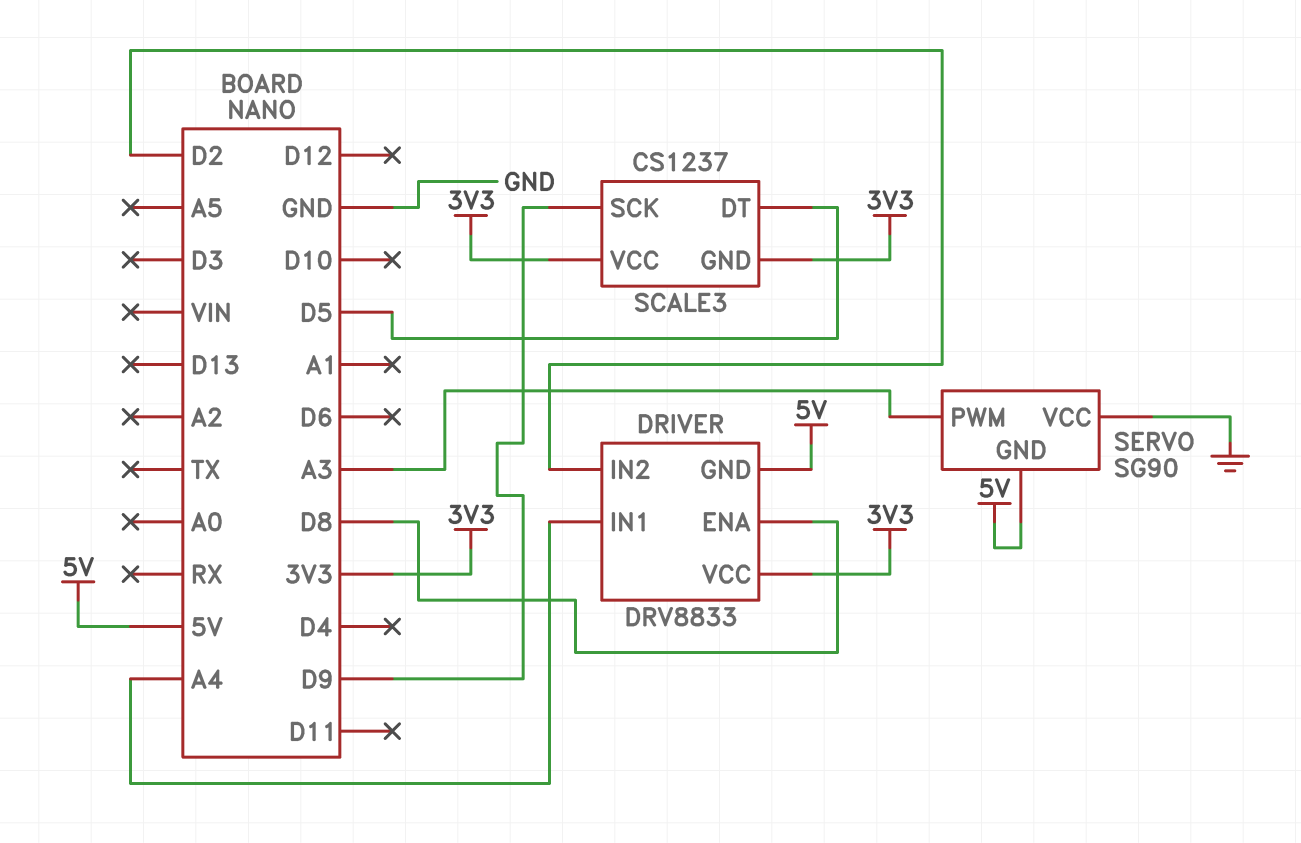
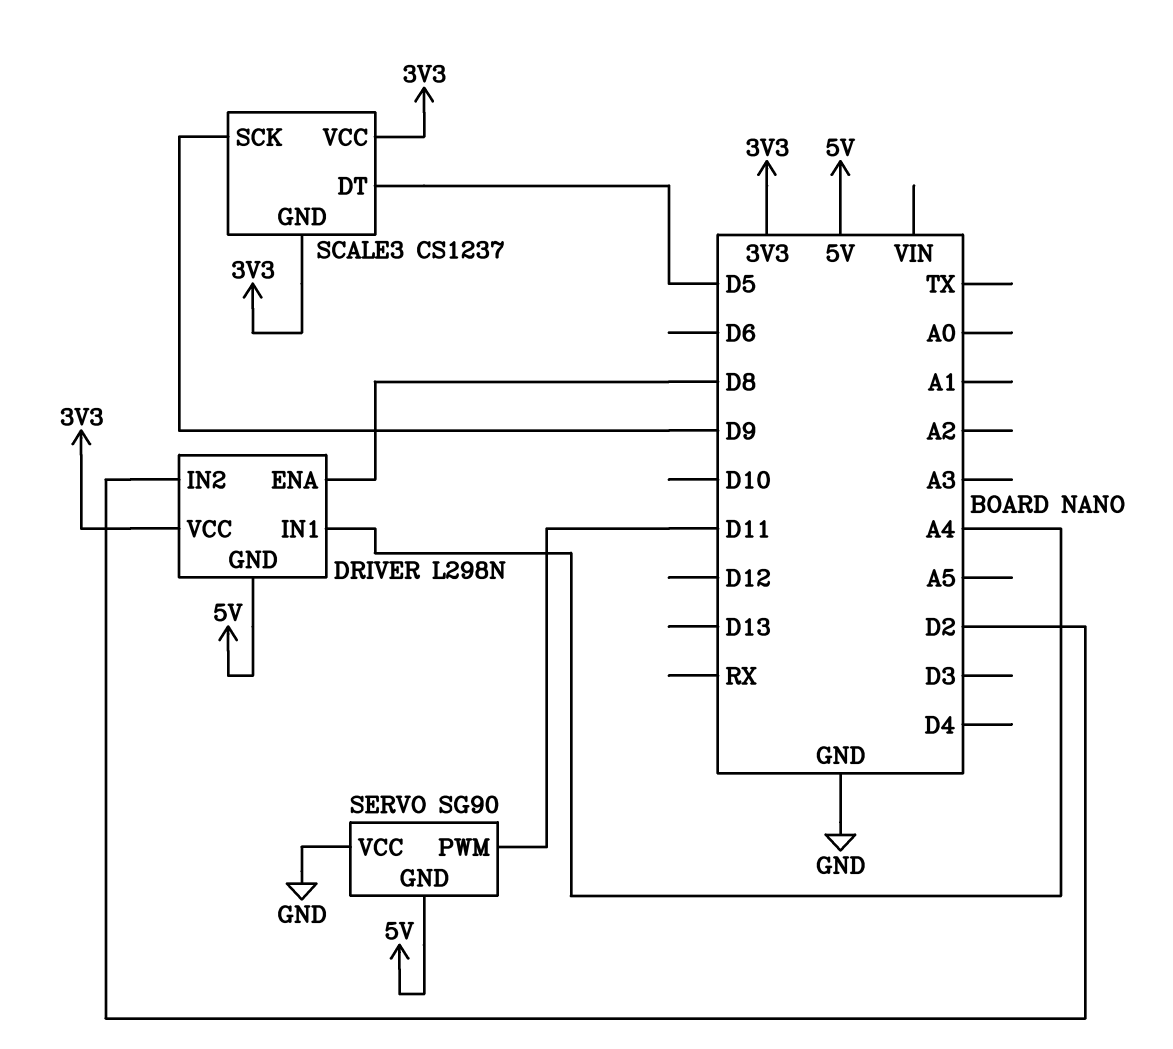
DRIVER: DRV8833 -> L298N
SERVO pin PWM: A3 -> D11

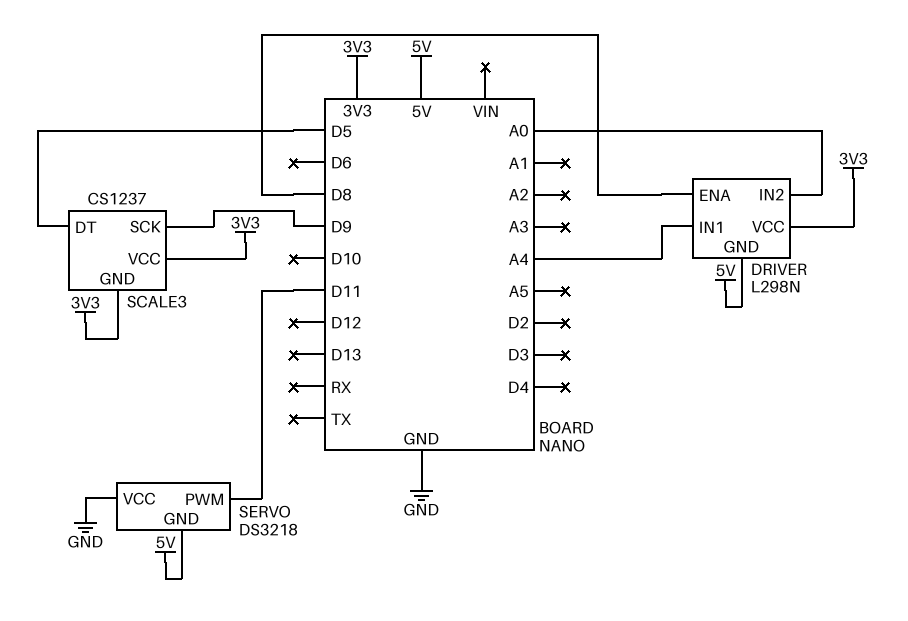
DRIVER pin IN2: D2 -> A0
SERVO: SG90 -> DS3218

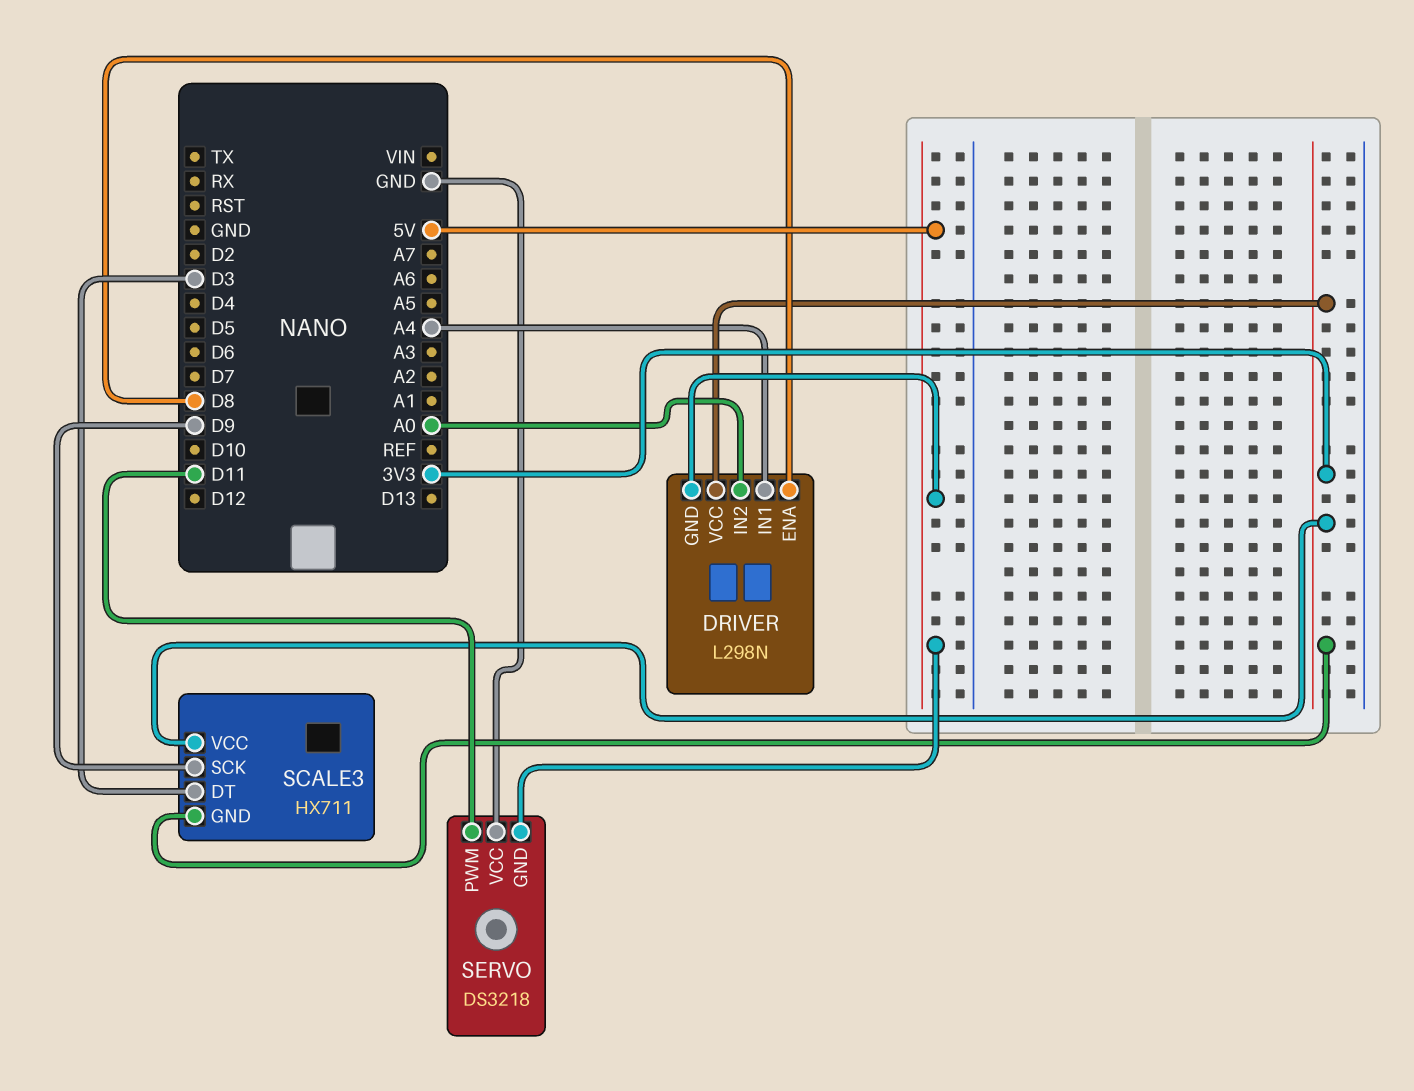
SCALE3: CS1237 -> HX711
SCALE3 pin DT: D5 -> D3

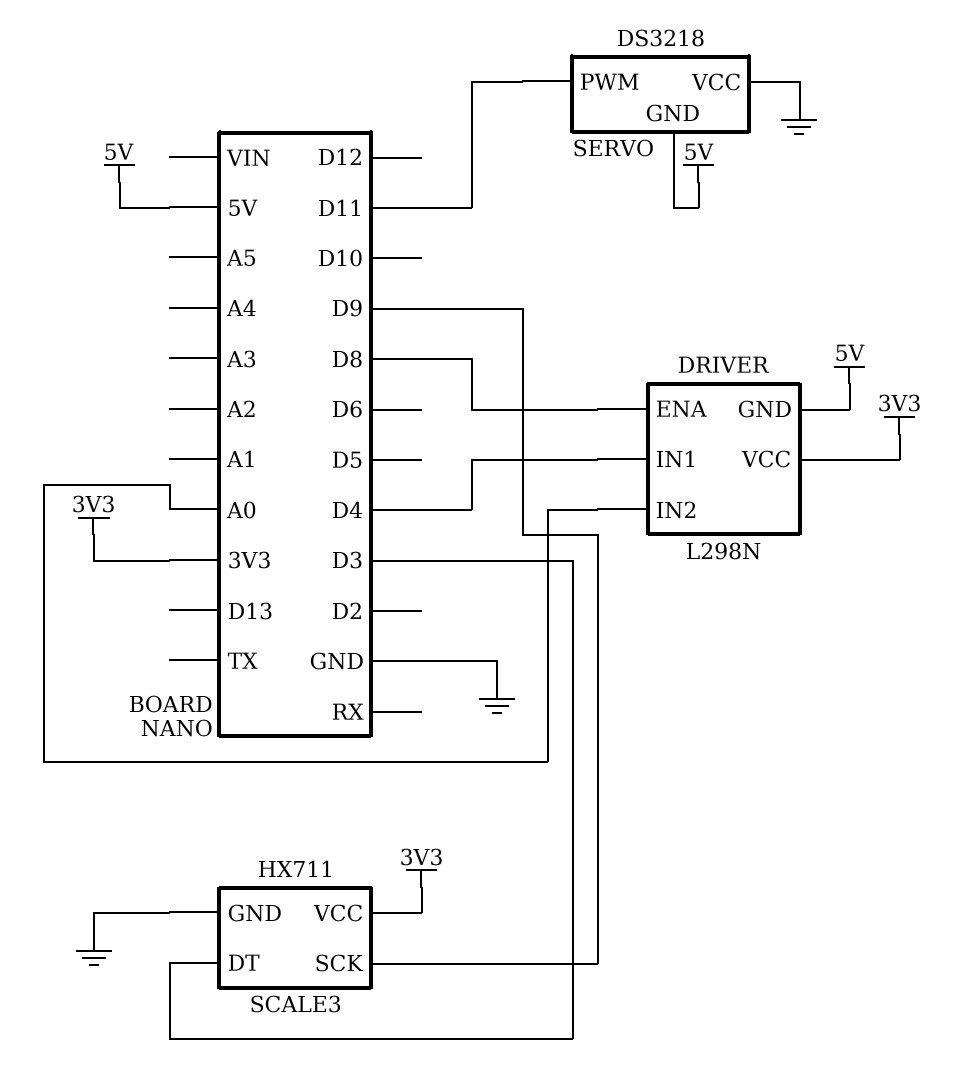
DRIVER pin IN1: A4 -> D4
SCALE3 pin GND: 3V3 -> GND

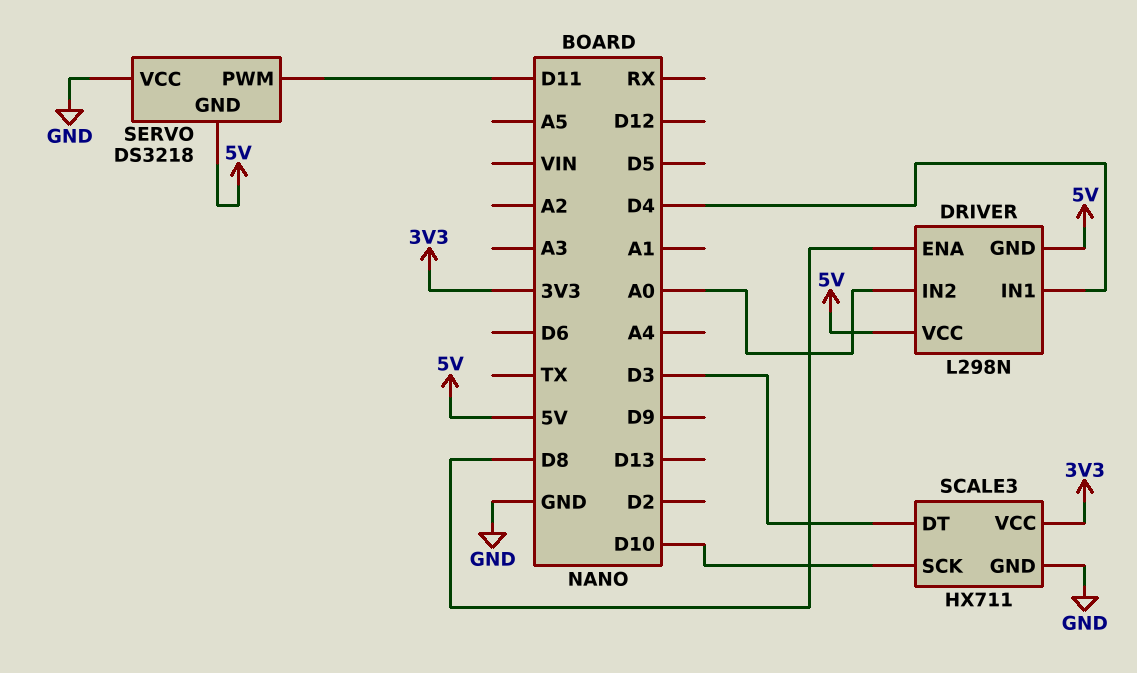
DRIVER pin VCC: 3V3 -> 5V
SCALE3 pin SCK: D9 -> D10

